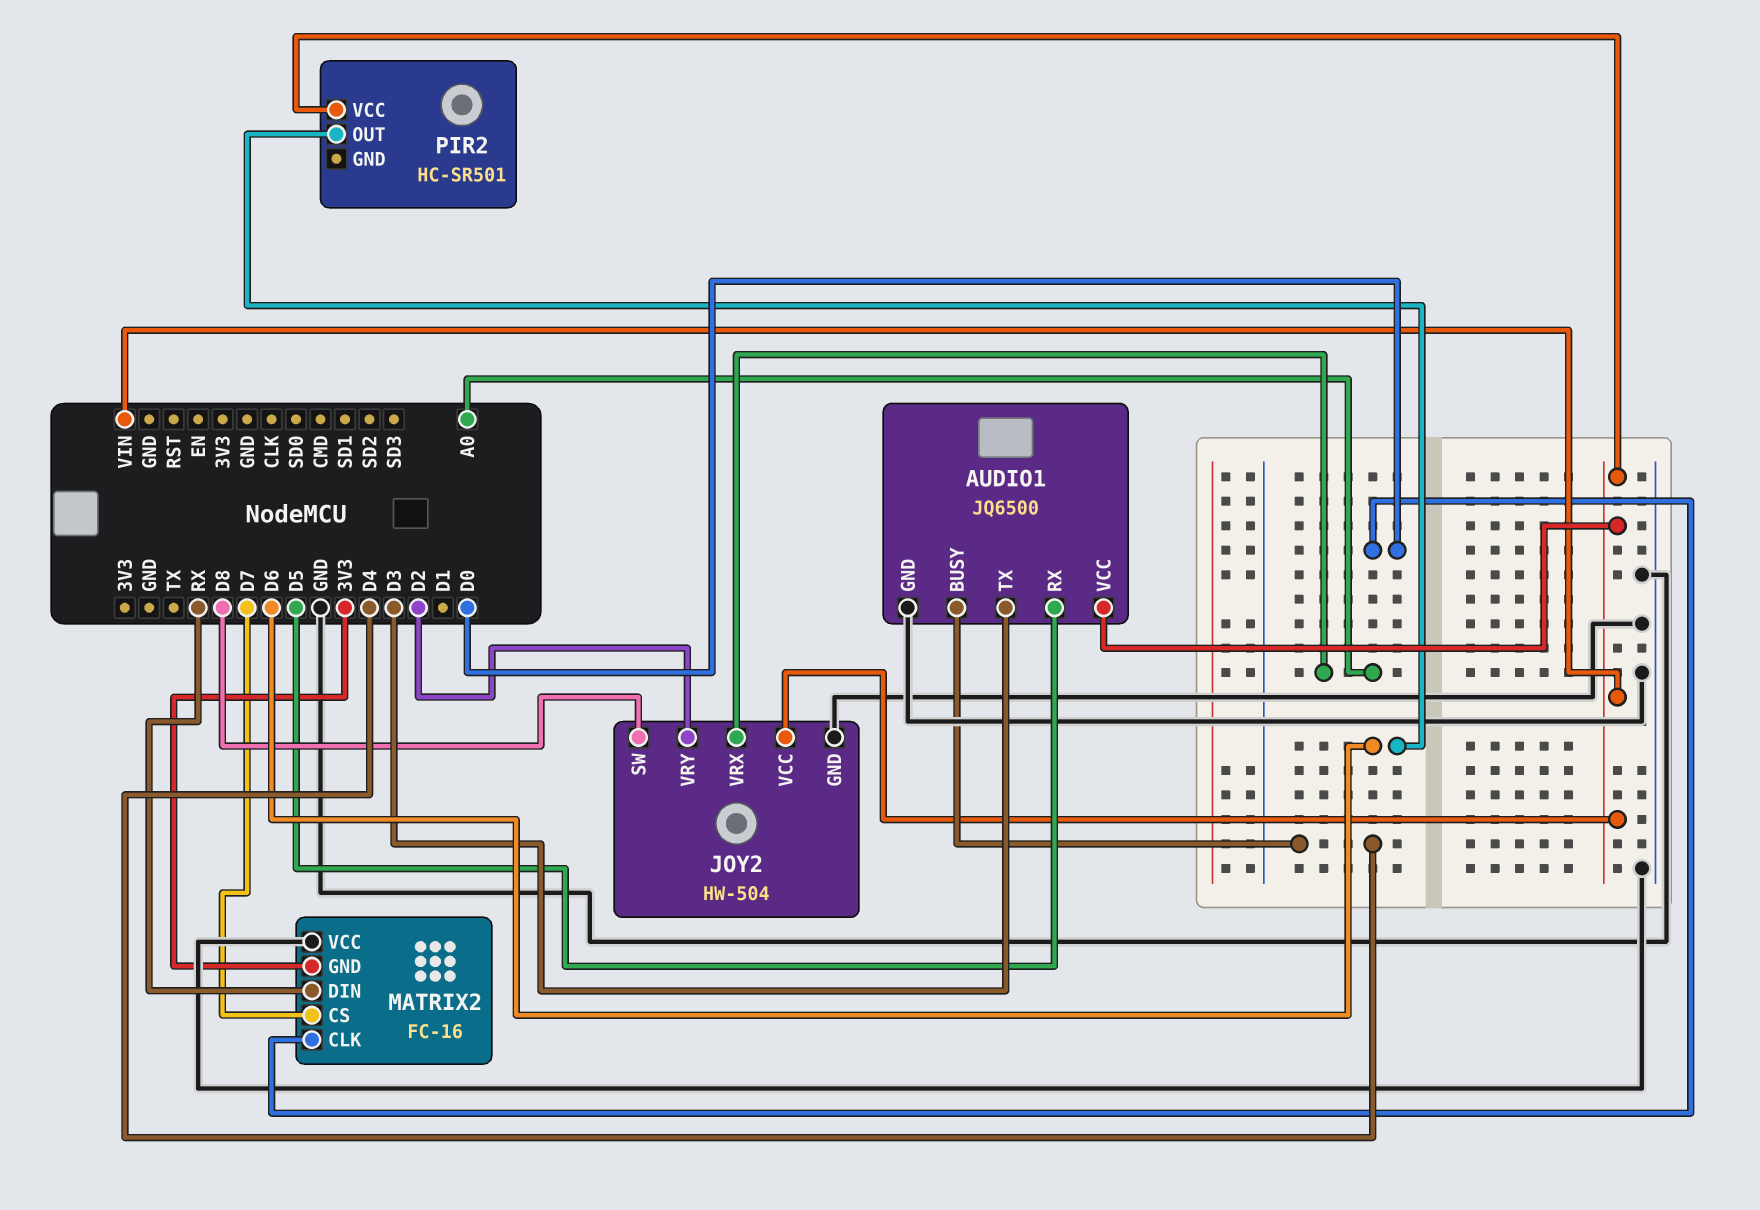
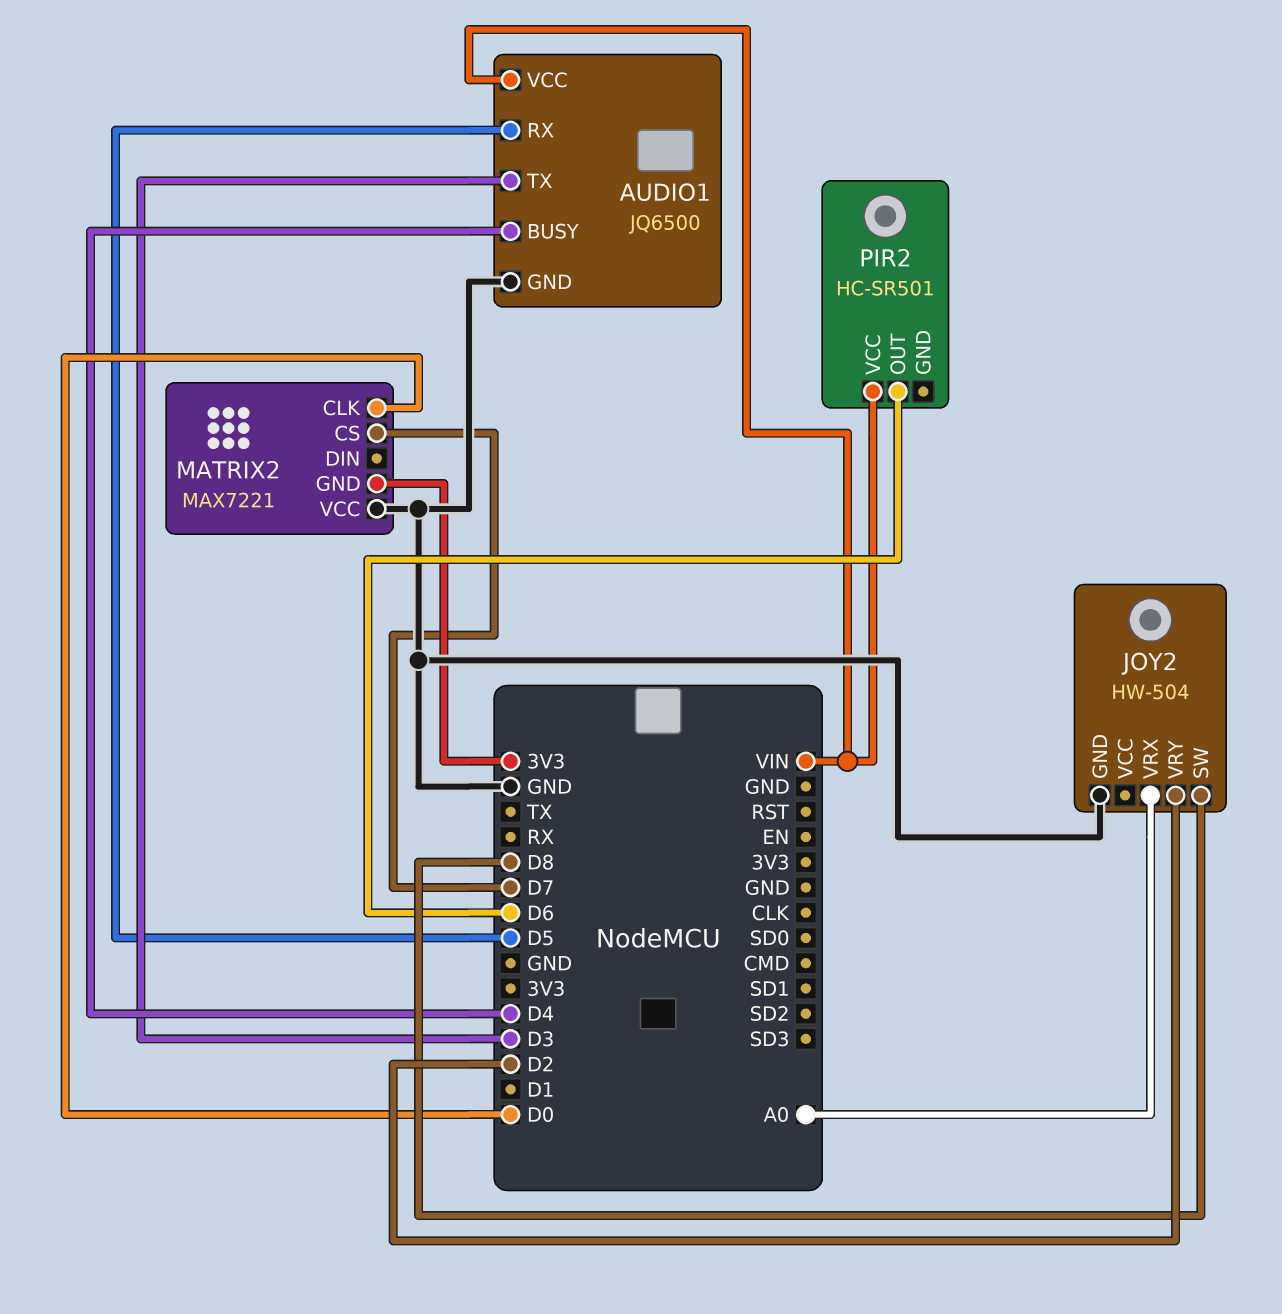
JOY2 pin VCC: VIN -> none
MATRIX2: FC-16 -> MAX7221
MATRIX2 pin DIN: RX -> none

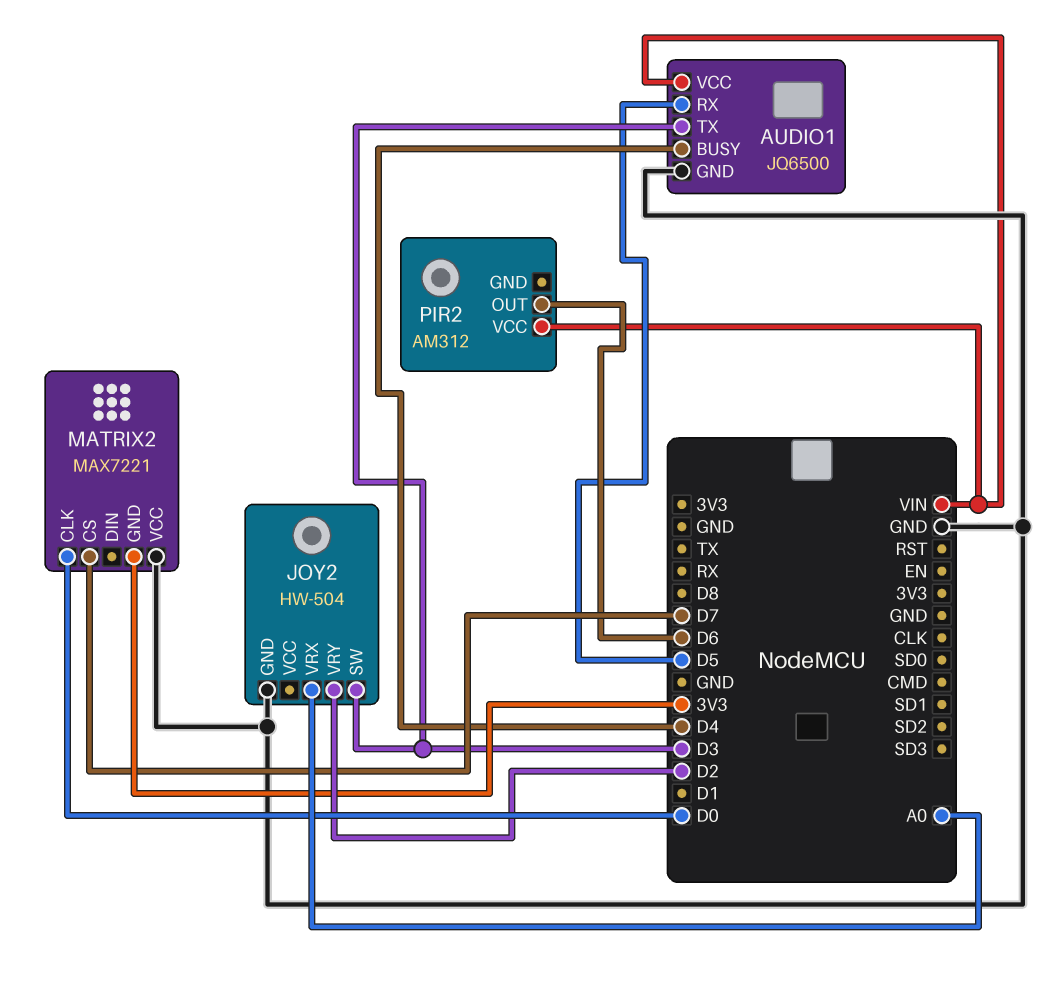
JOY2 pin SW: D8 -> D3
PIR2: HC-SR501 -> AM312

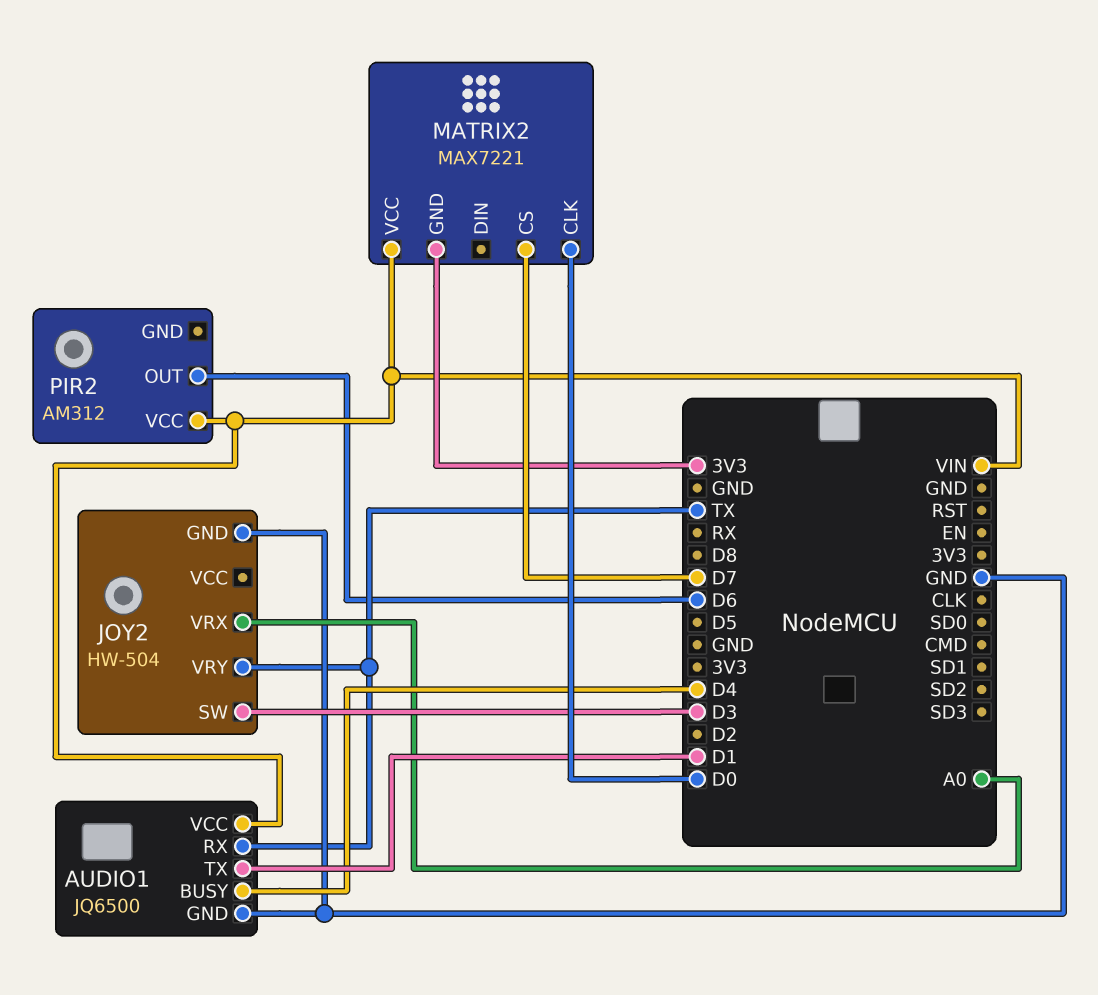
AUDIO1 pin RX: D5 -> TX
AUDIO1 pin TX: D3 -> D1
JOY2 pin VRY: D2 -> TX
MATRIX2 pin VCC: GND -> VIN

